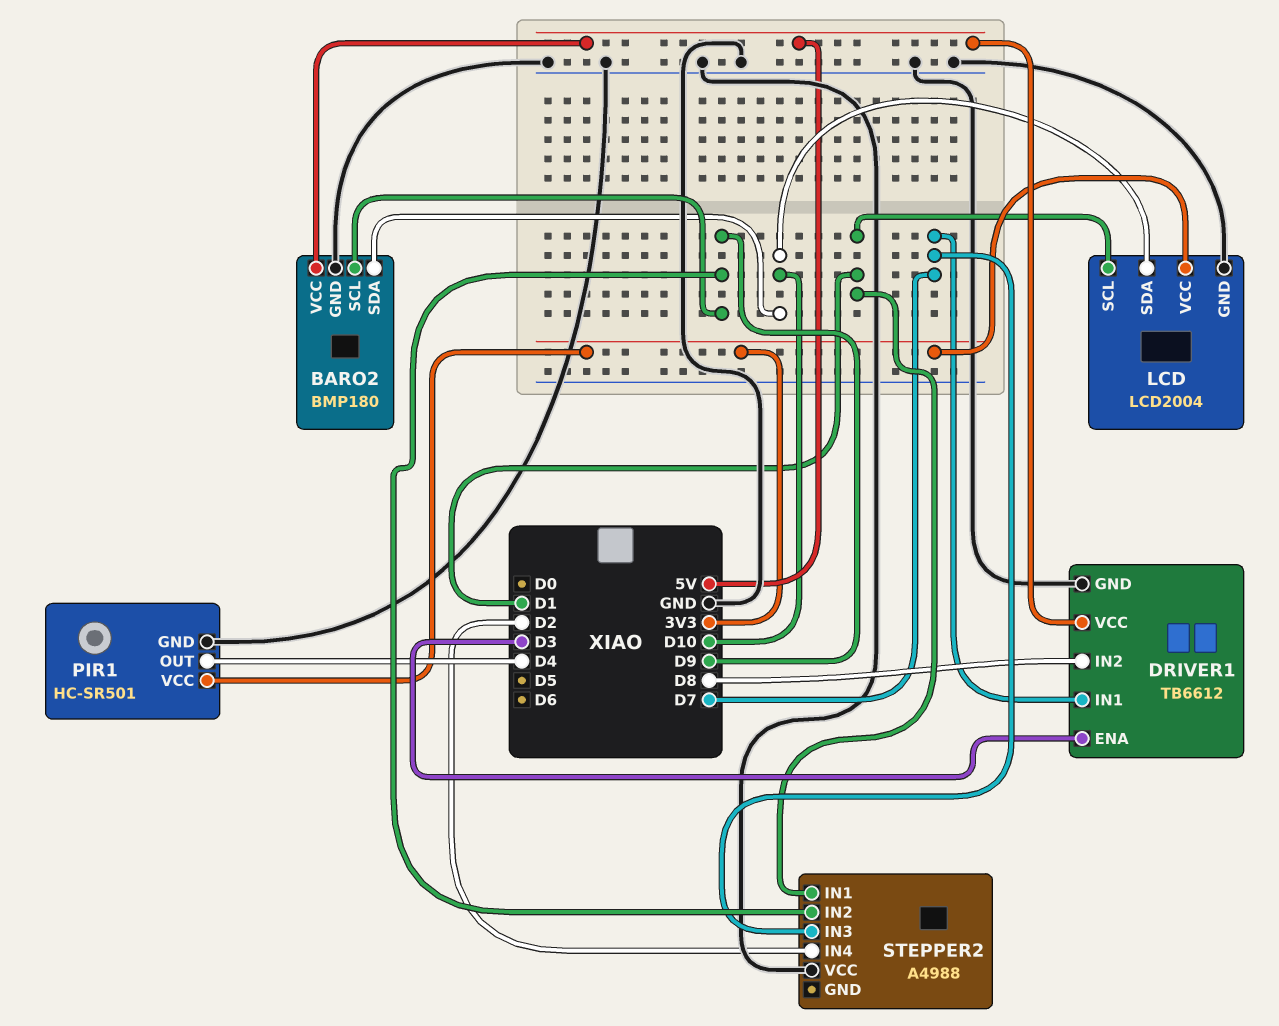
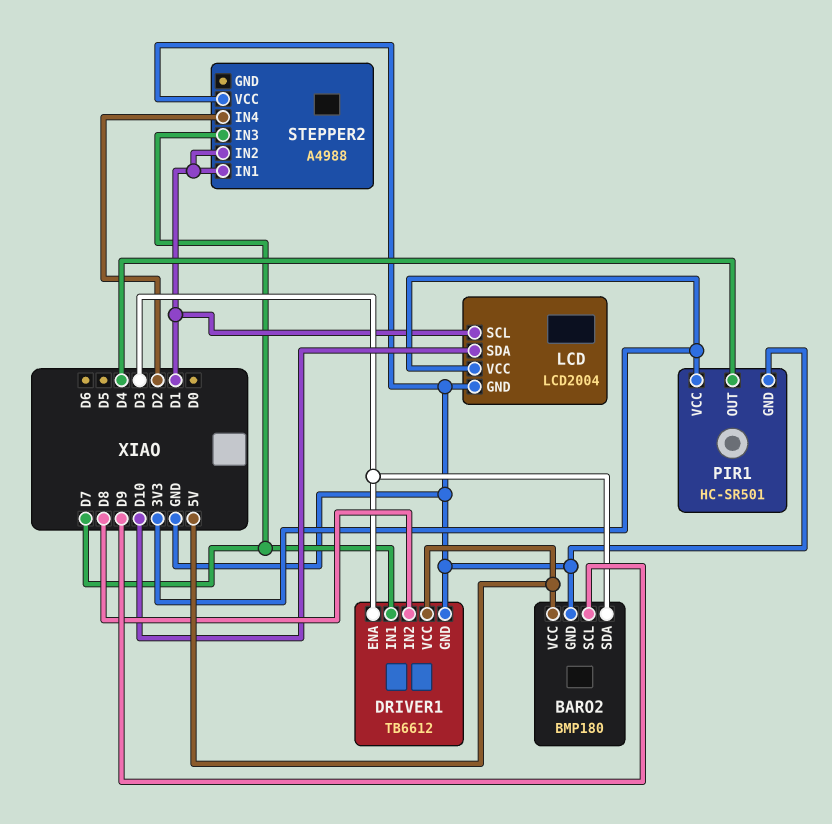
BARO2 pin SDA: D10 -> D3
STEPPER2 pin IN2: D9 -> D1

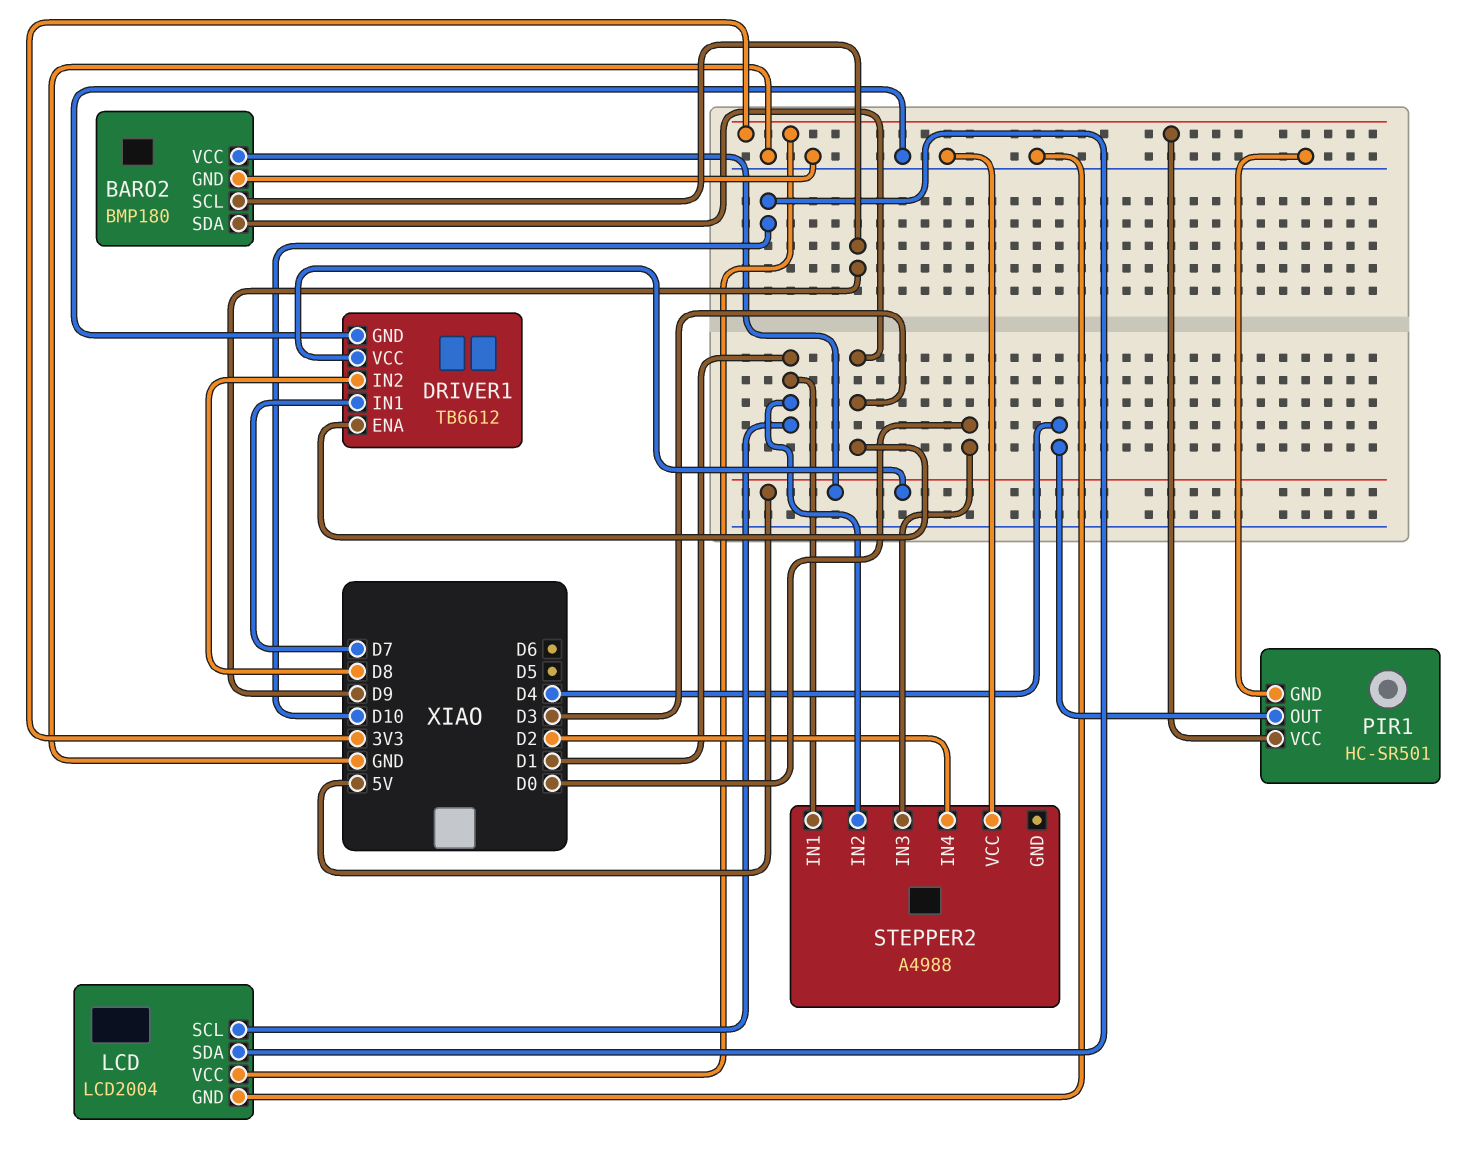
STEPPER2 pin IN3: D7 -> D0

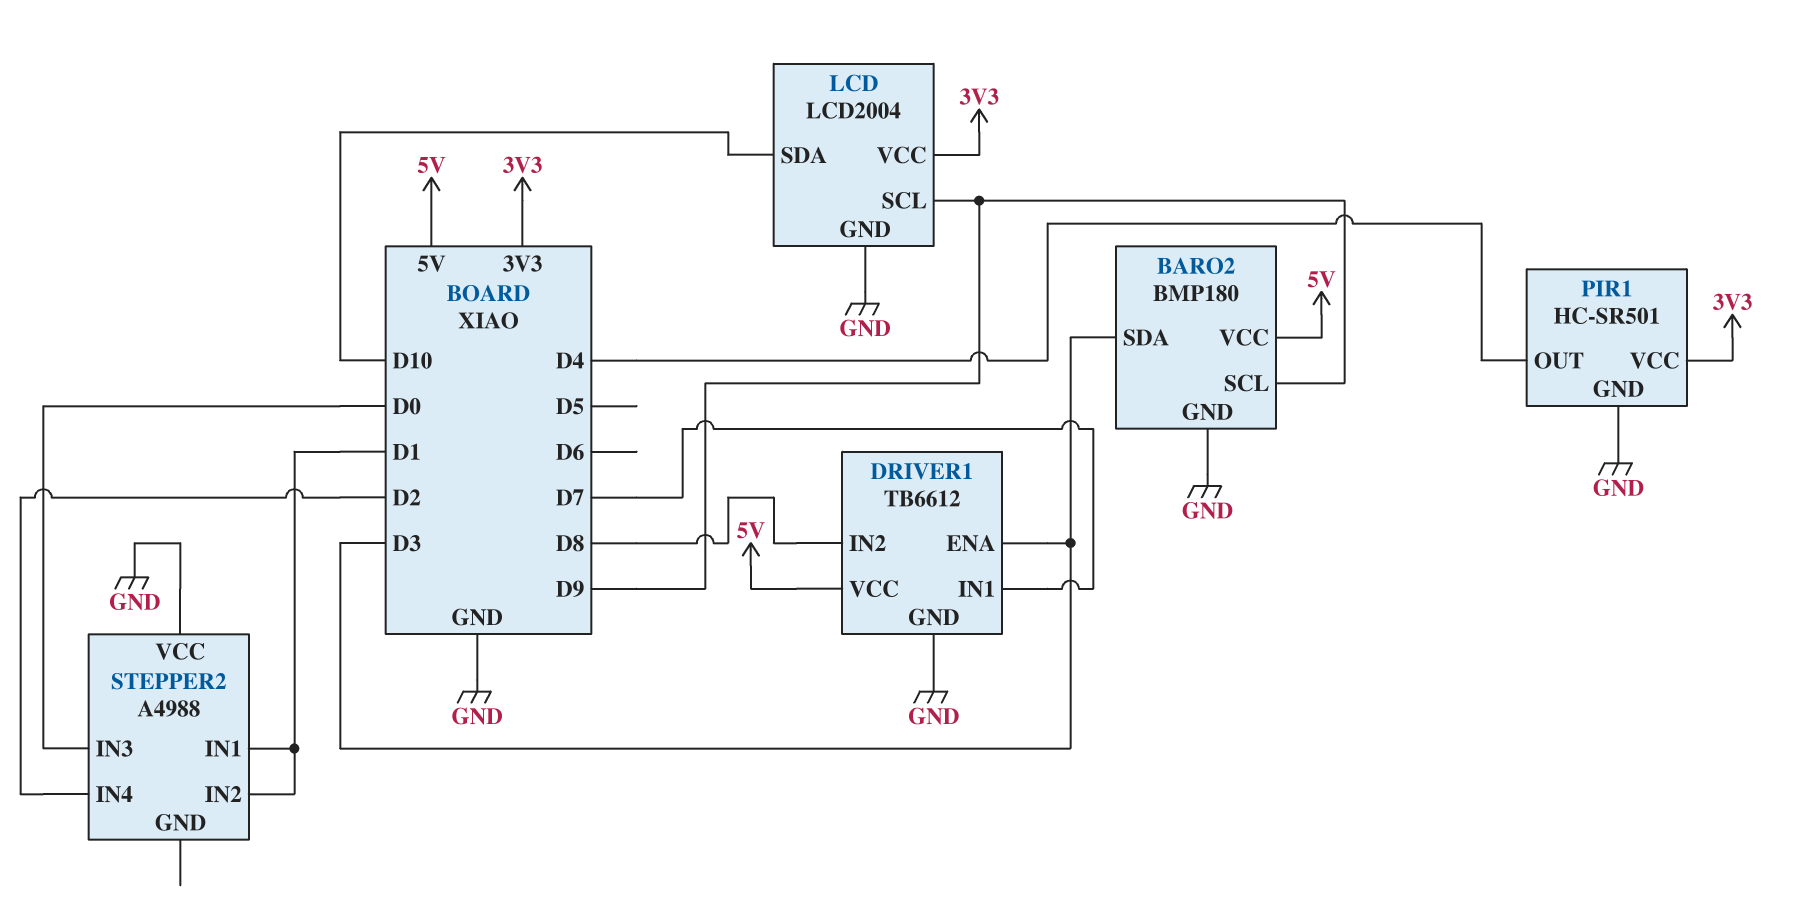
LCD pin SCL: D1 -> D9

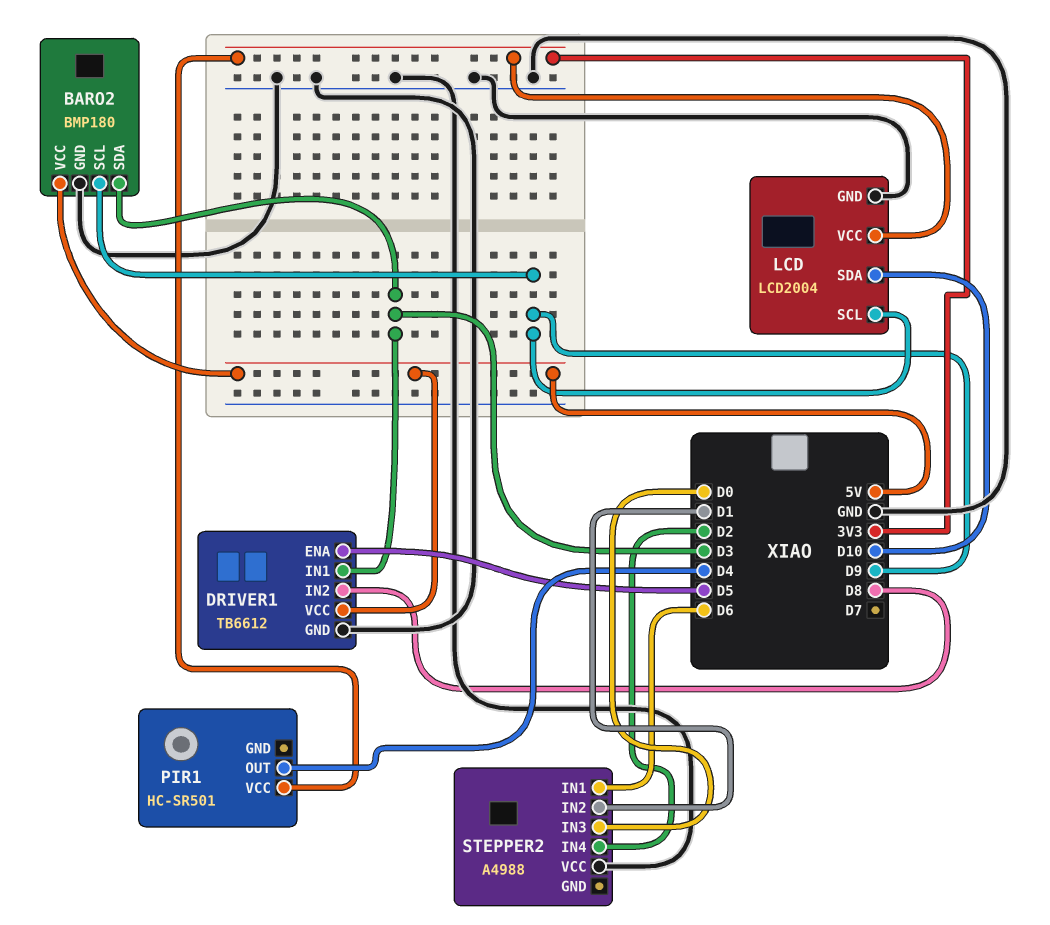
DRIVER1 pin ENA: D3 -> D5
DRIVER1 pin IN1: D7 -> D3
PIR1 pin GND: GND -> none
STEPPER2 pin IN1: D1 -> D6

